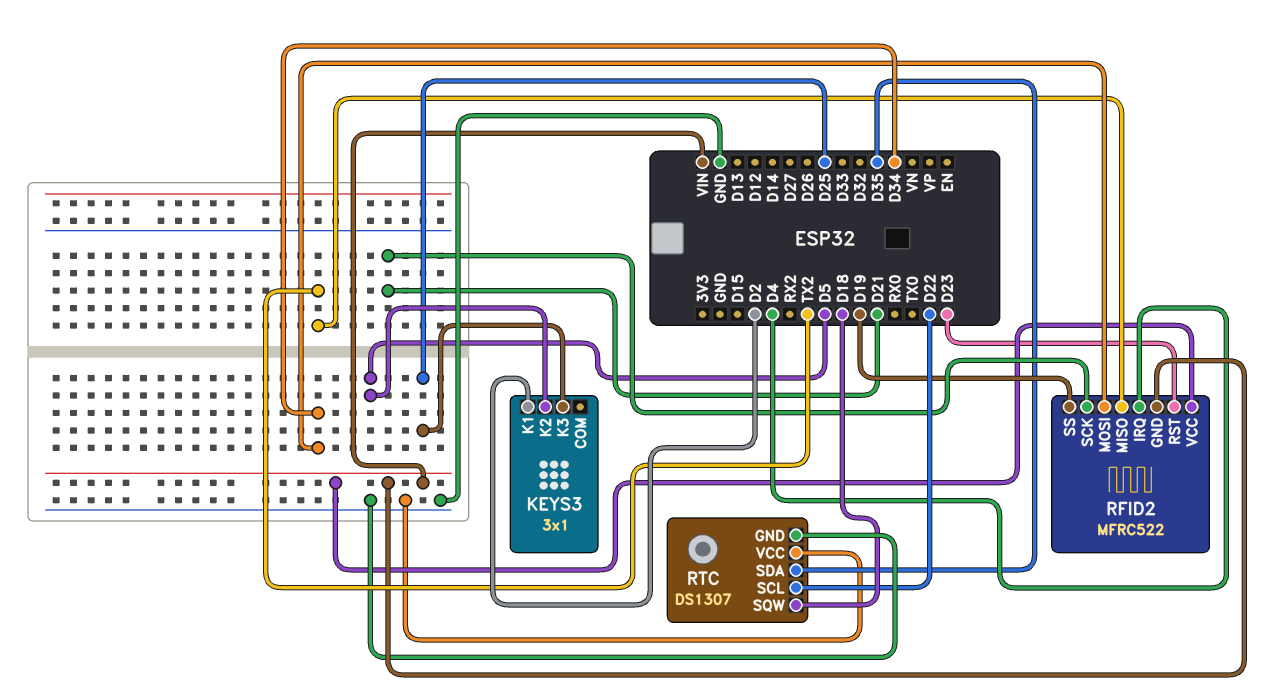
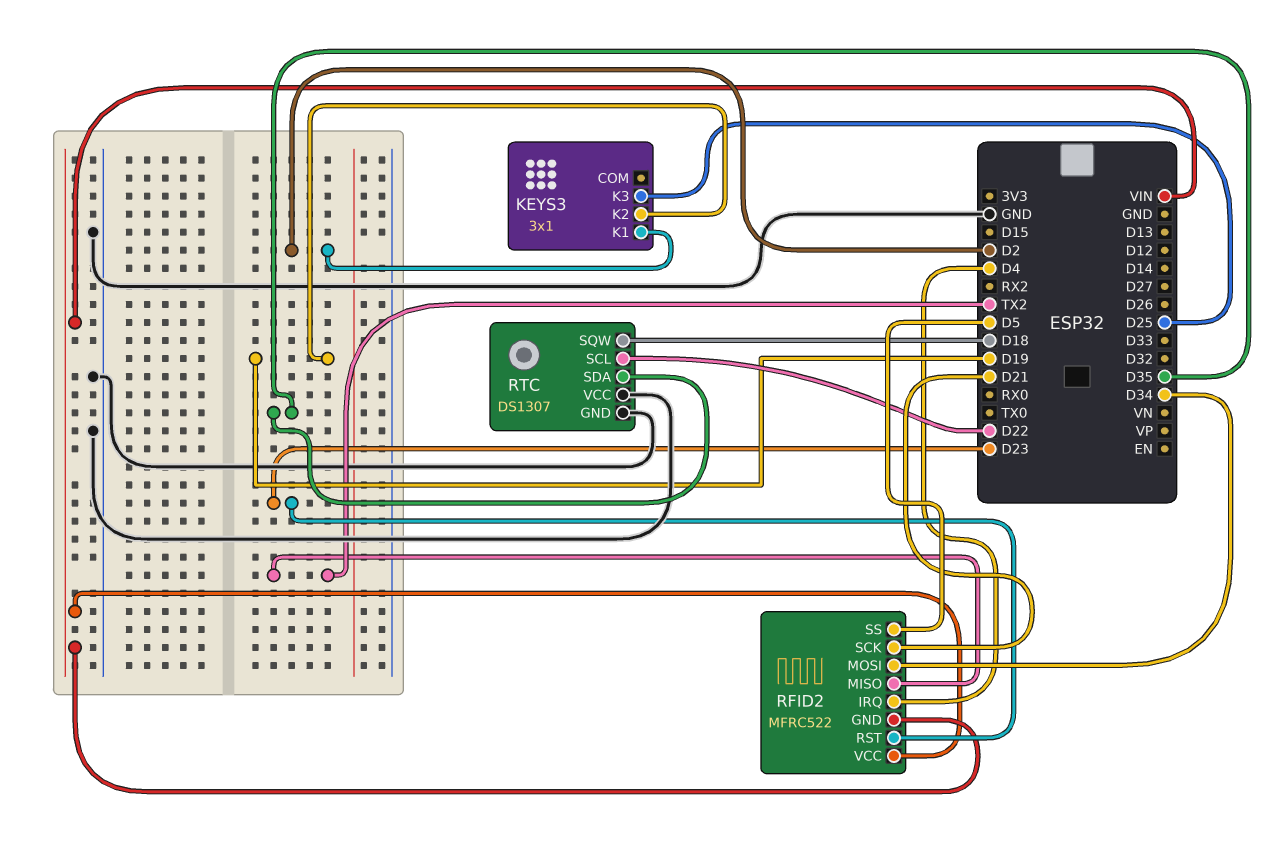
KEYS3 pin K2: D5 -> D19
RFID2 pin SS: D19 -> D5

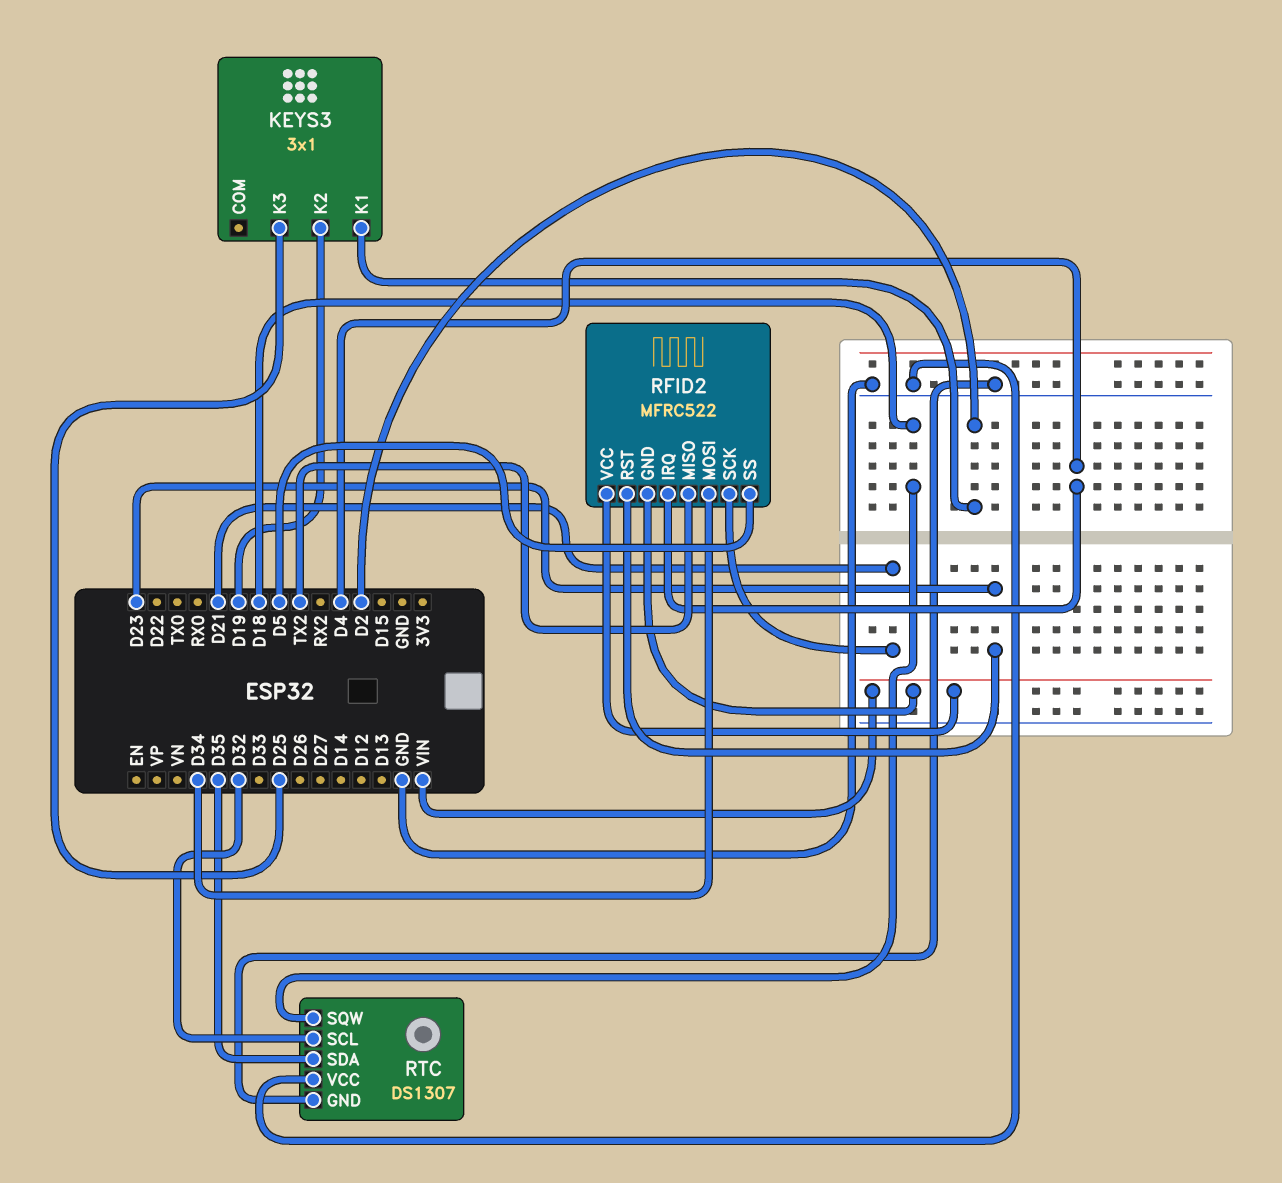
RTC pin SCL: D22 -> D32

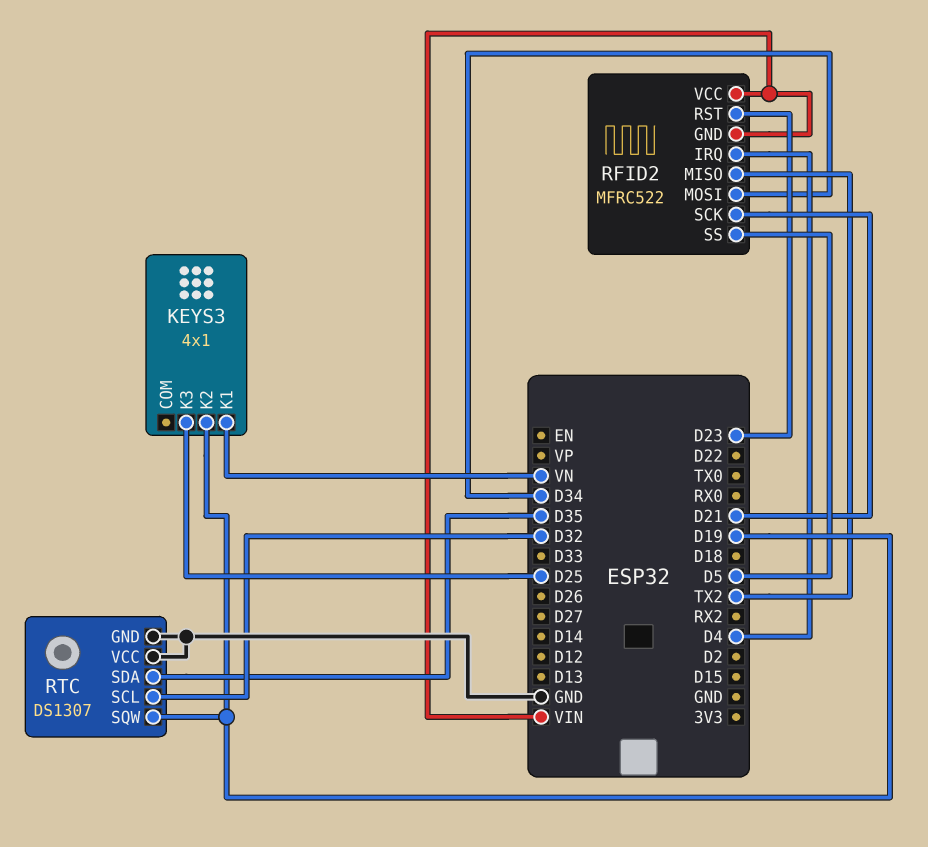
KEYS3: 3x1 -> 4x1
KEYS3 pin K1: D2 -> VN
RTC pin SQW: D18 -> D19

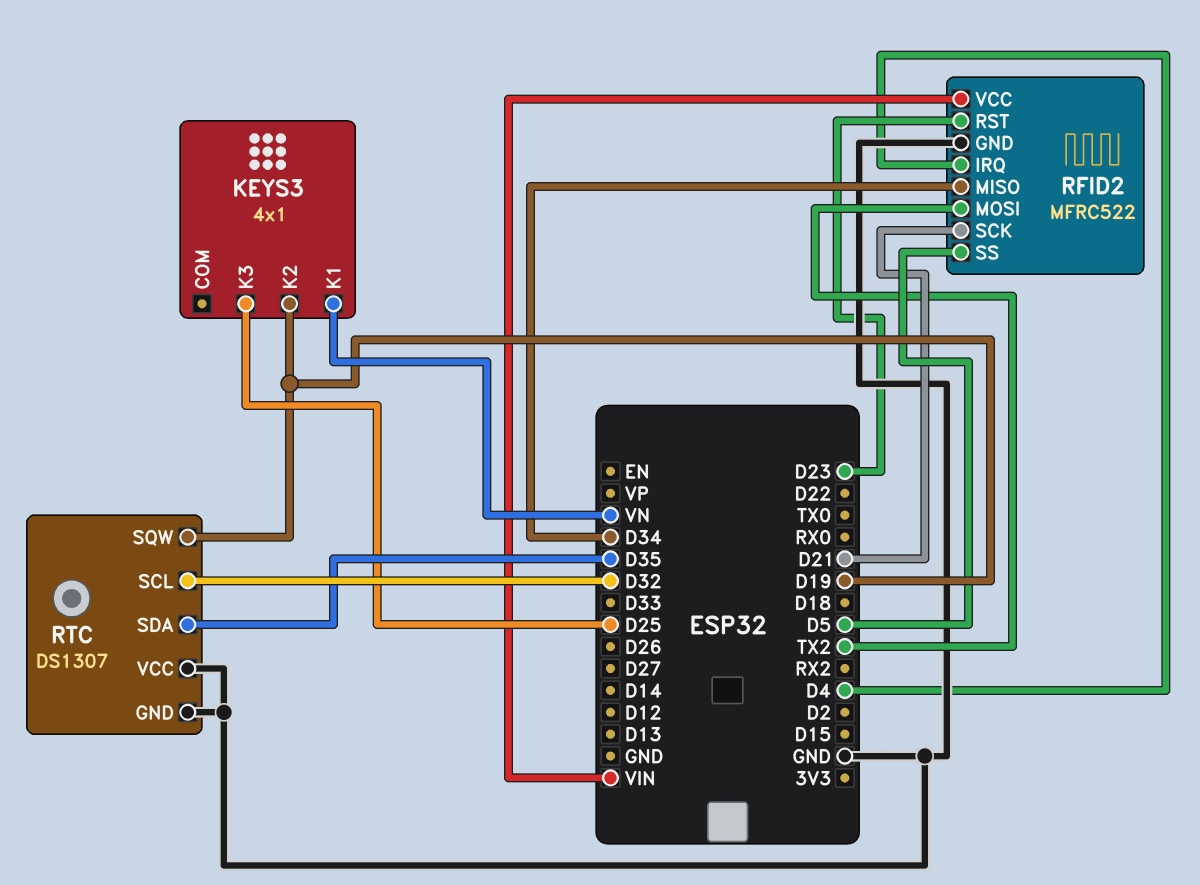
RFID2 pin GND: VIN -> GND
RFID2 pin MISO: TX2 -> D34
RFID2 pin MOSI: D34 -> TX2

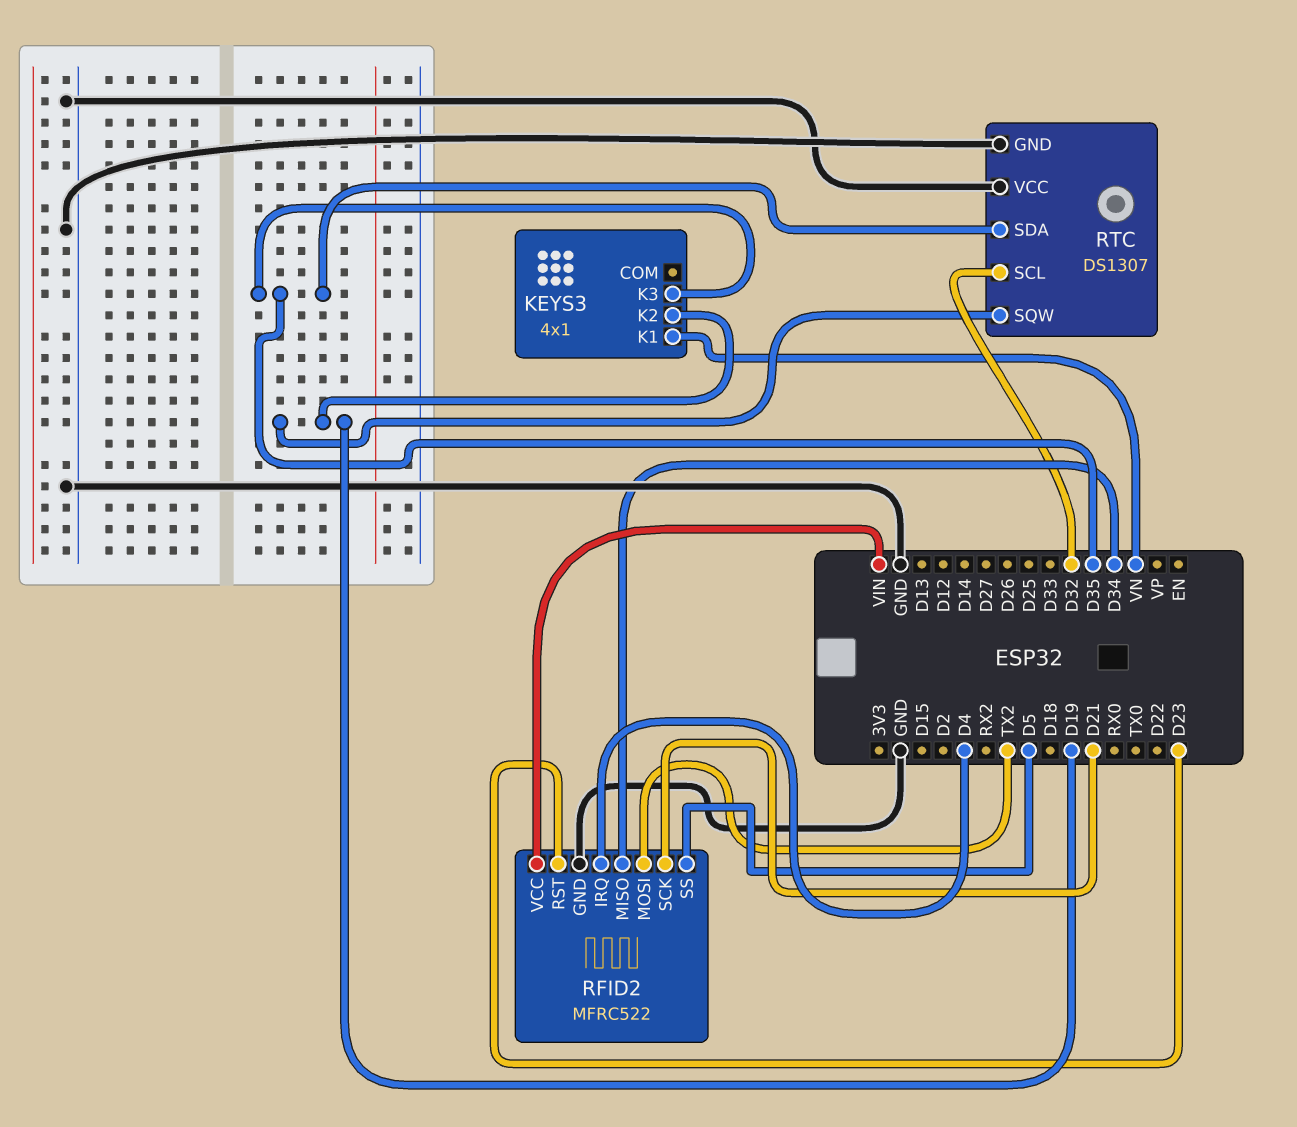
KEYS3 pin K3: D25 -> D35

